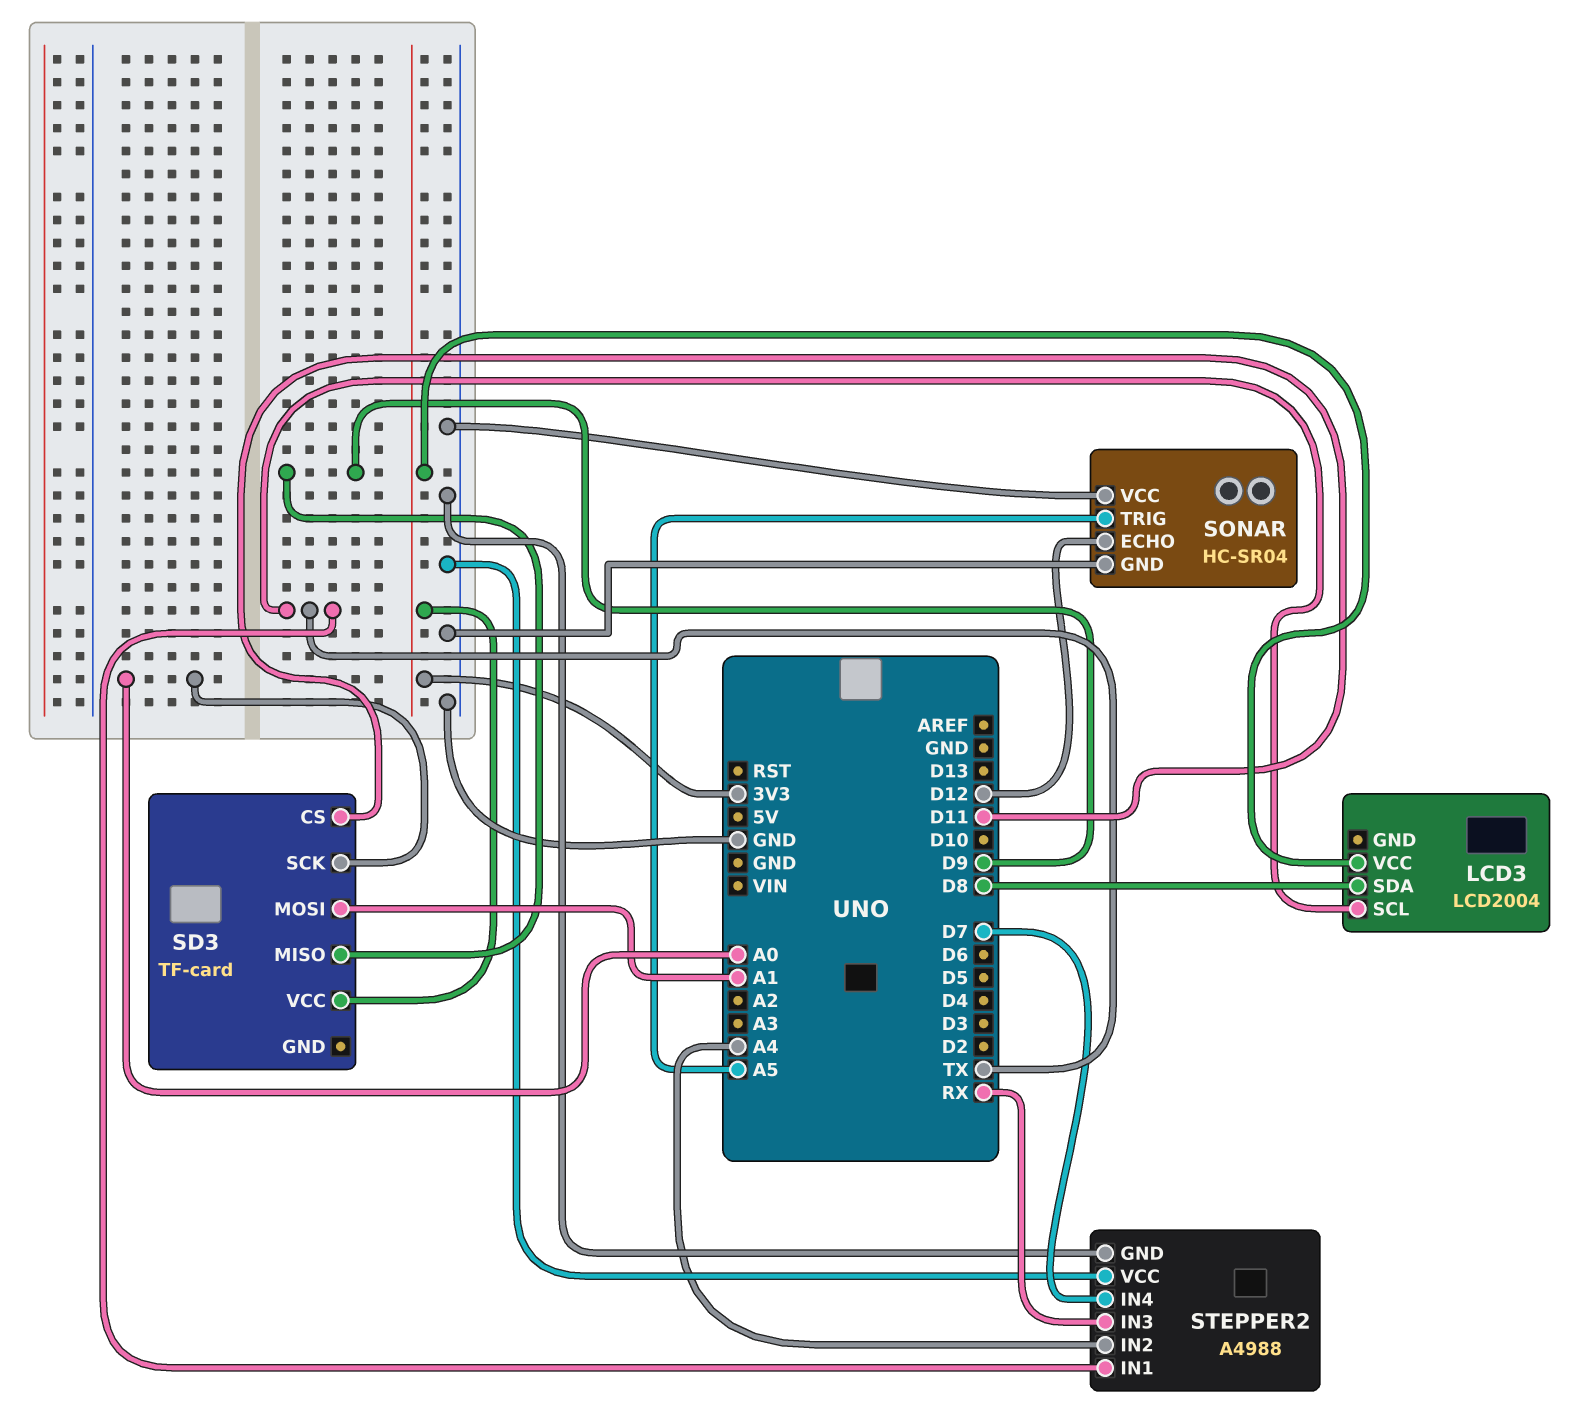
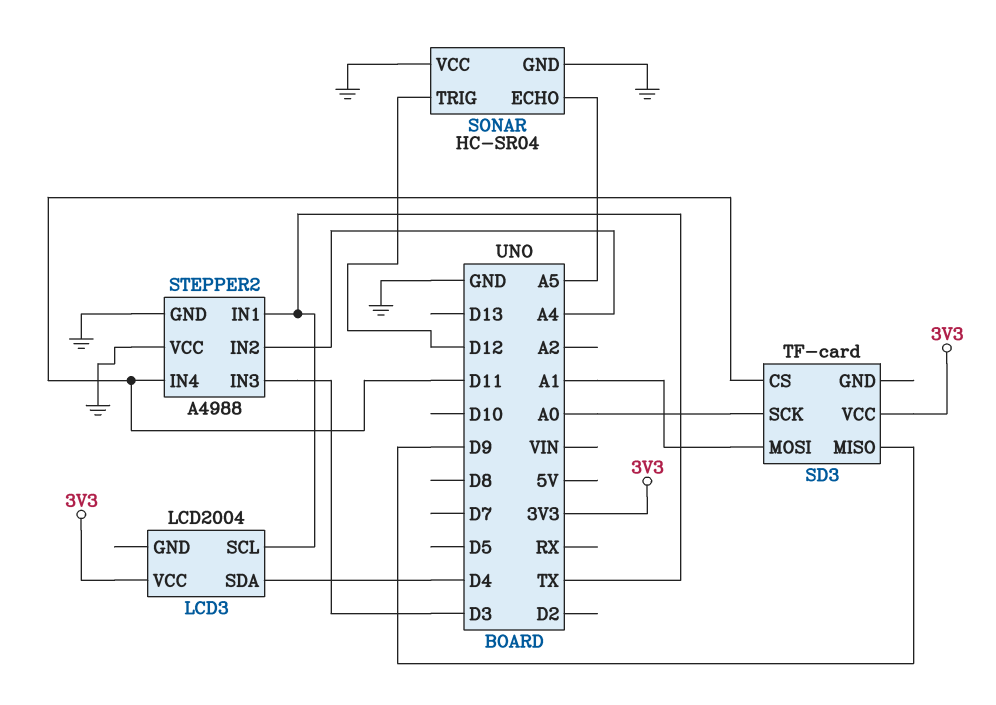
LCD3 pin SDA: D8 -> D4
SONAR pin ECHO: D12 -> A5
SONAR pin TRIG: A5 -> D12
STEPPER2 pin IN3: RX -> D3
STEPPER2 pin IN4: D7 -> D11

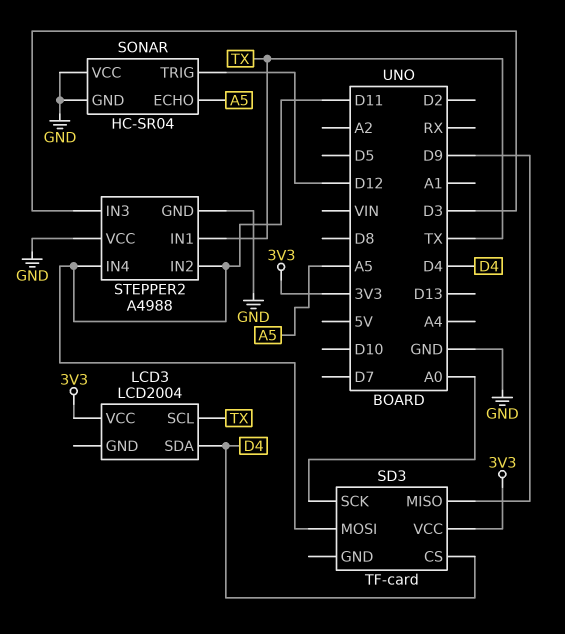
SD3 pin CS: D11 -> D4
SD3 pin MOSI: A1 -> D11
STEPPER2 pin IN2: A4 -> D11

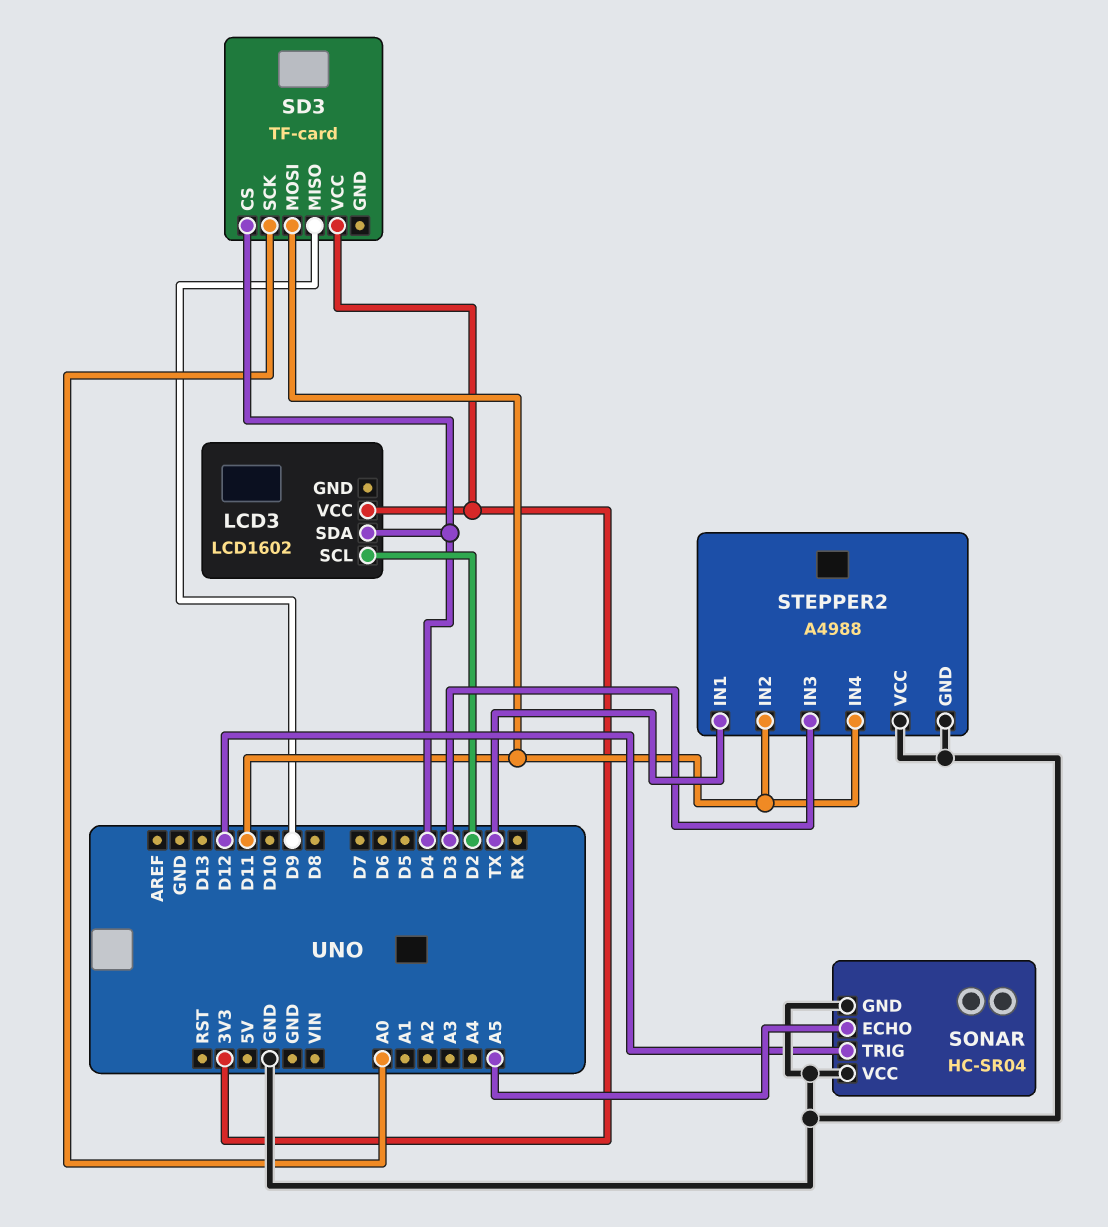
LCD3: LCD2004 -> LCD1602
LCD3 pin SCL: TX -> D2

